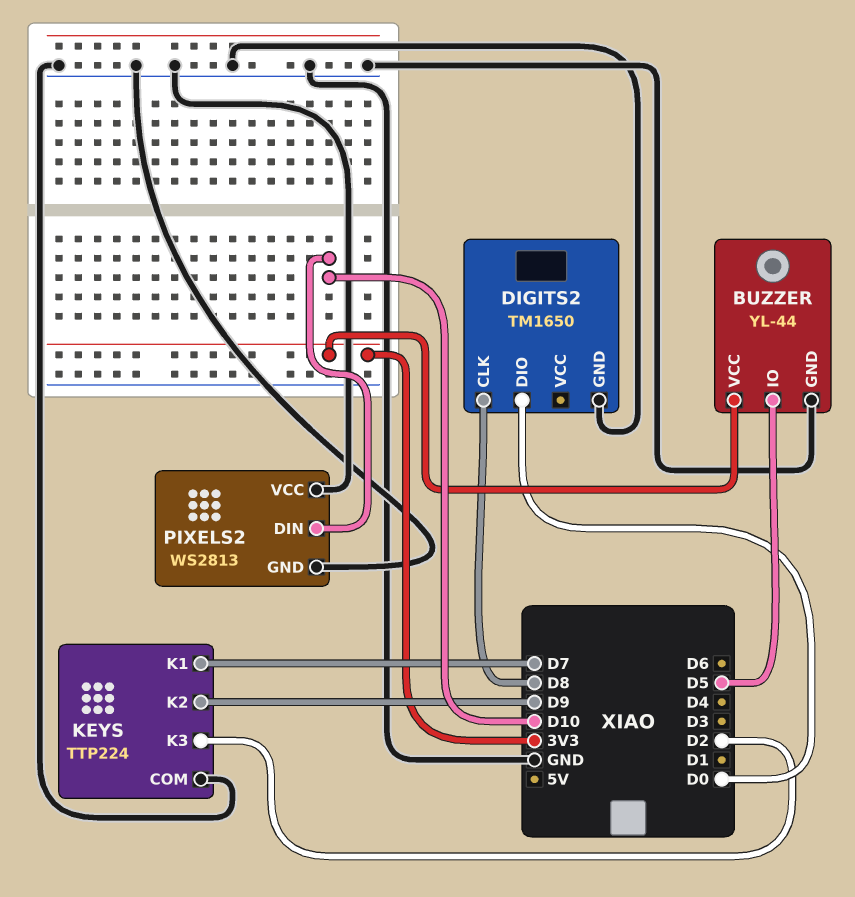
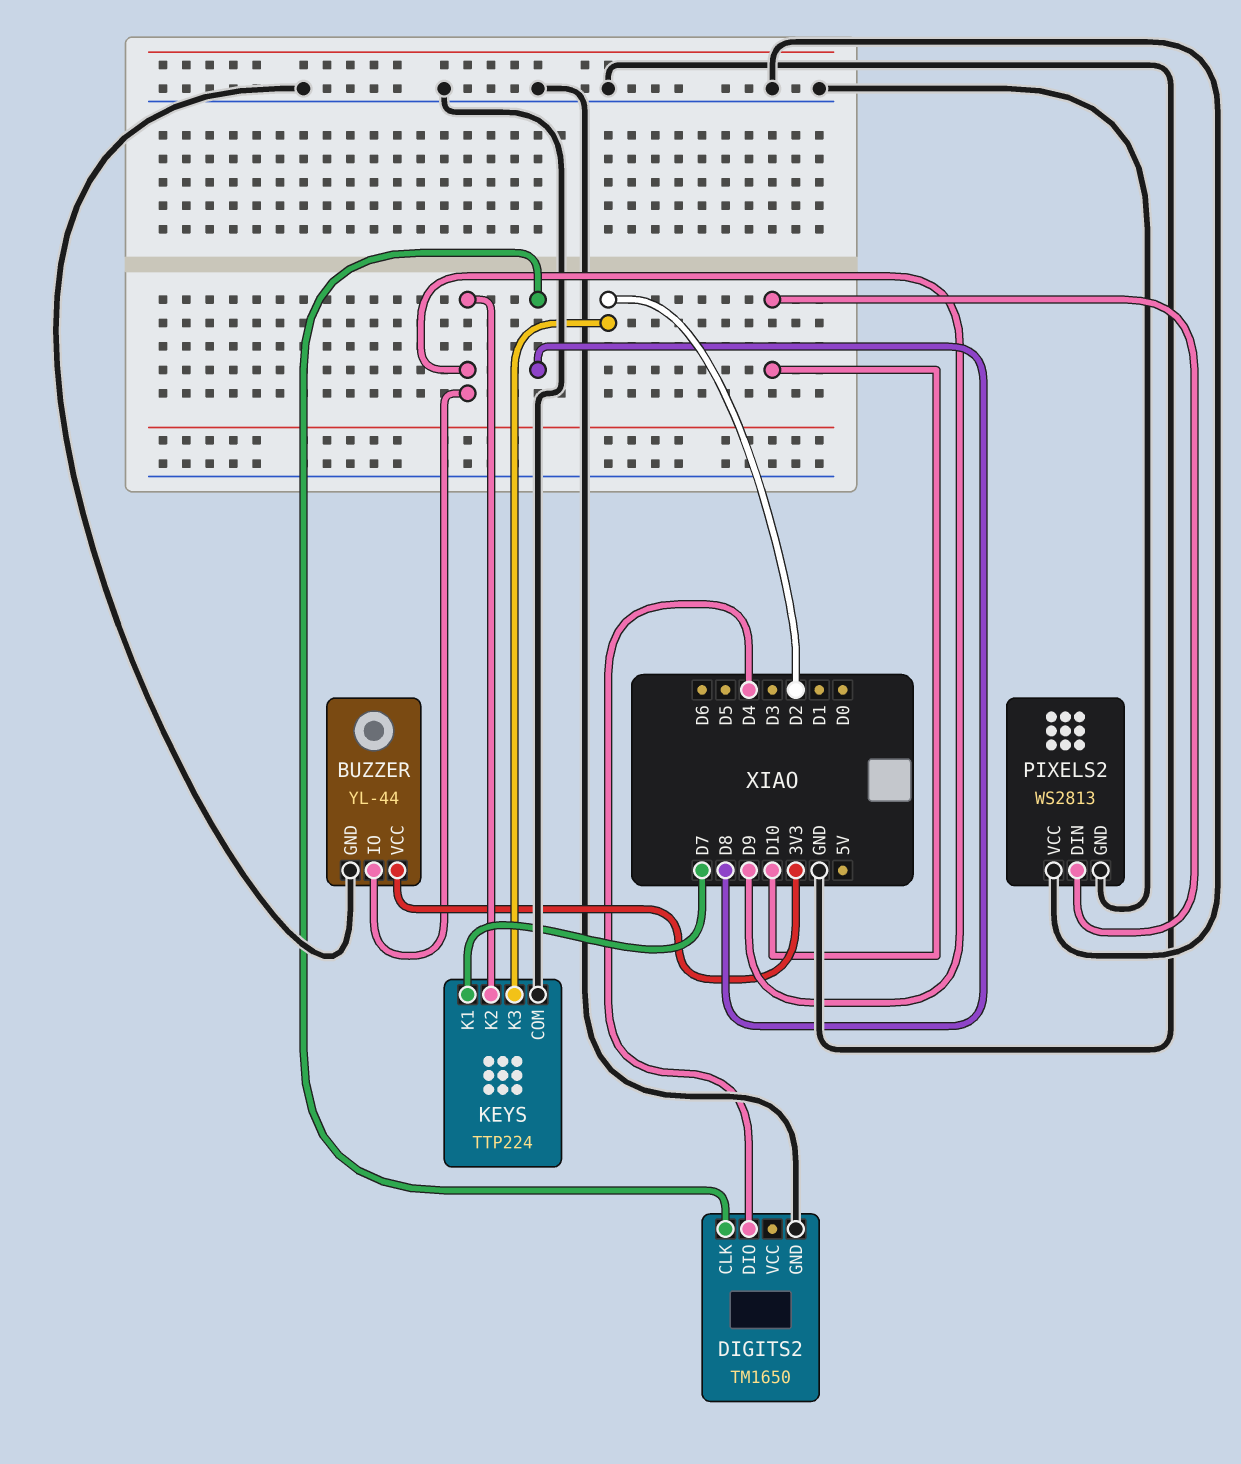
BUZZER pin IO: D5 -> D9
DIGITS2 pin DIO: D0 -> D4

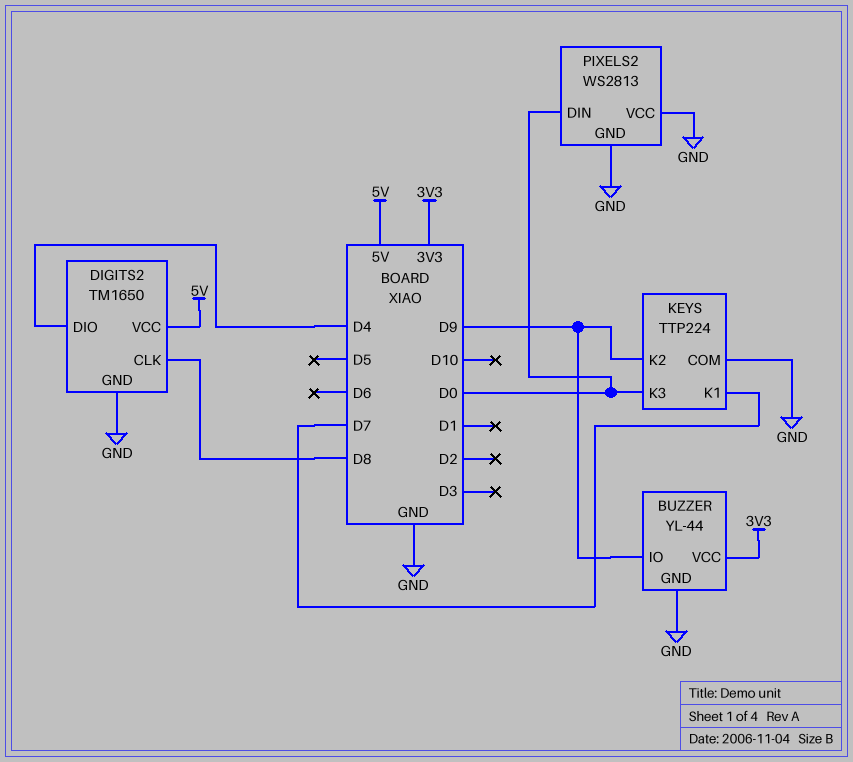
DIGITS2 pin VCC: none -> 5V
KEYS pin K3: D2 -> D0
PIXELS2 pin DIN: D10 -> D0

